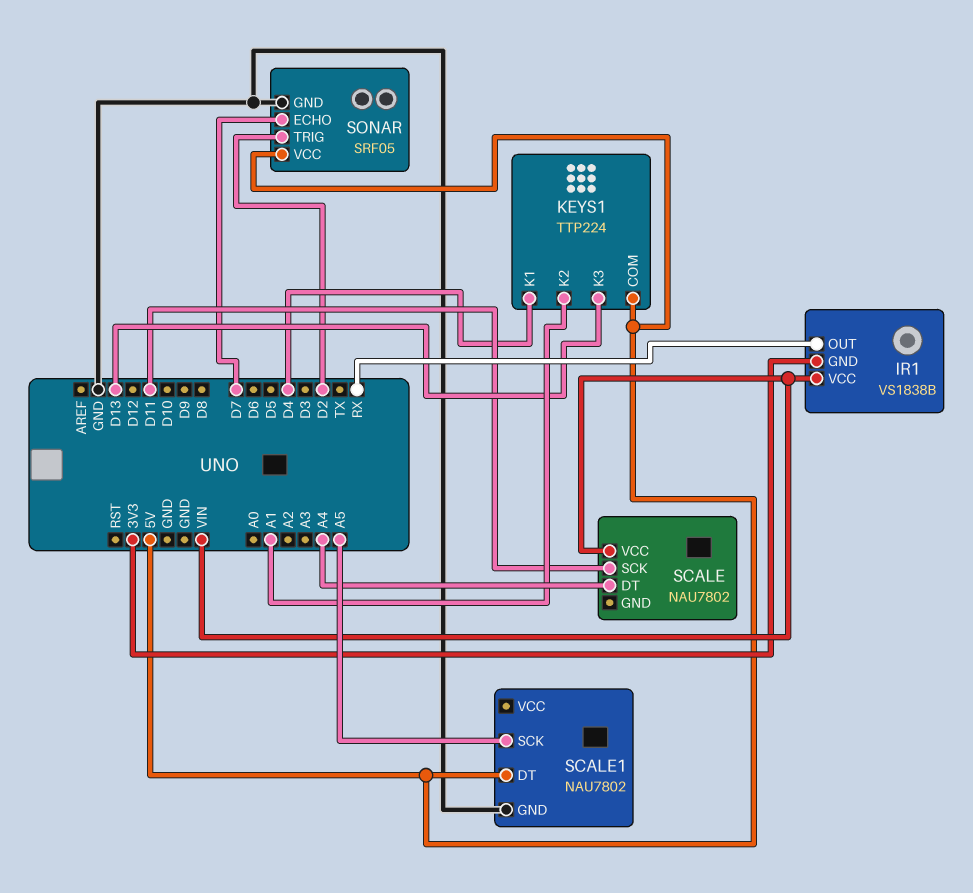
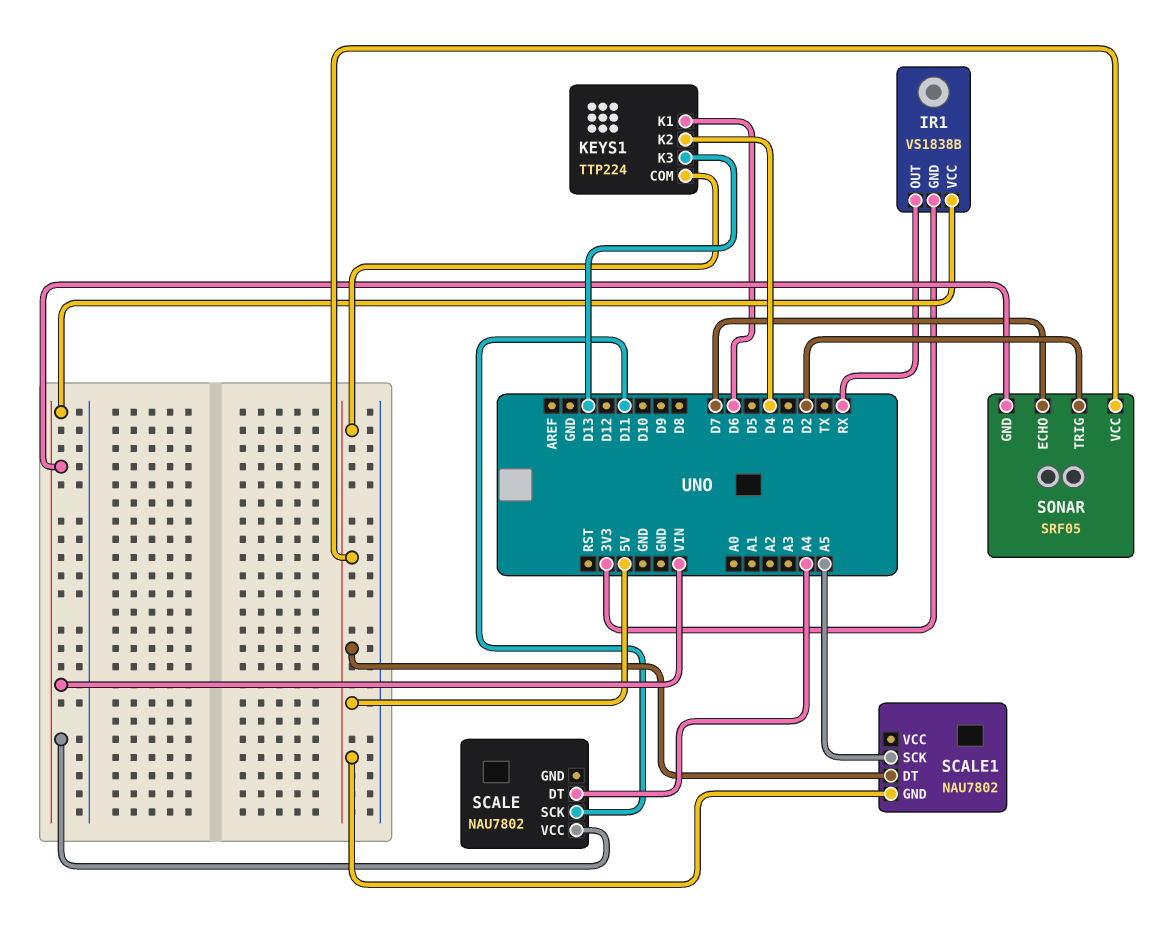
KEYS1 pin K1: D4 -> D6
KEYS1 pin K2: A1 -> D4
SCALE1 pin GND: GND -> 5V
SONAR pin GND: GND -> VIN

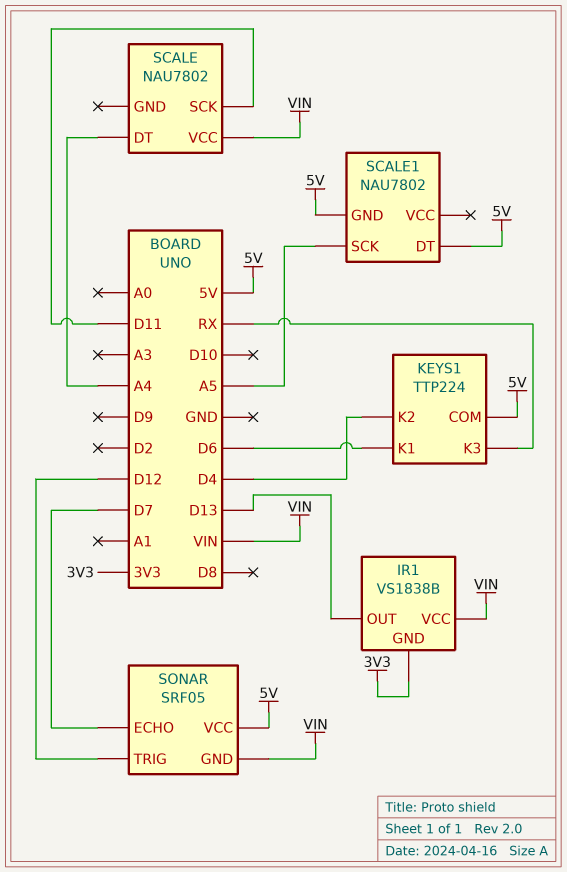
IR1 pin OUT: RX -> D13
KEYS1 pin K3: D13 -> RX
SONAR pin TRIG: D2 -> D12

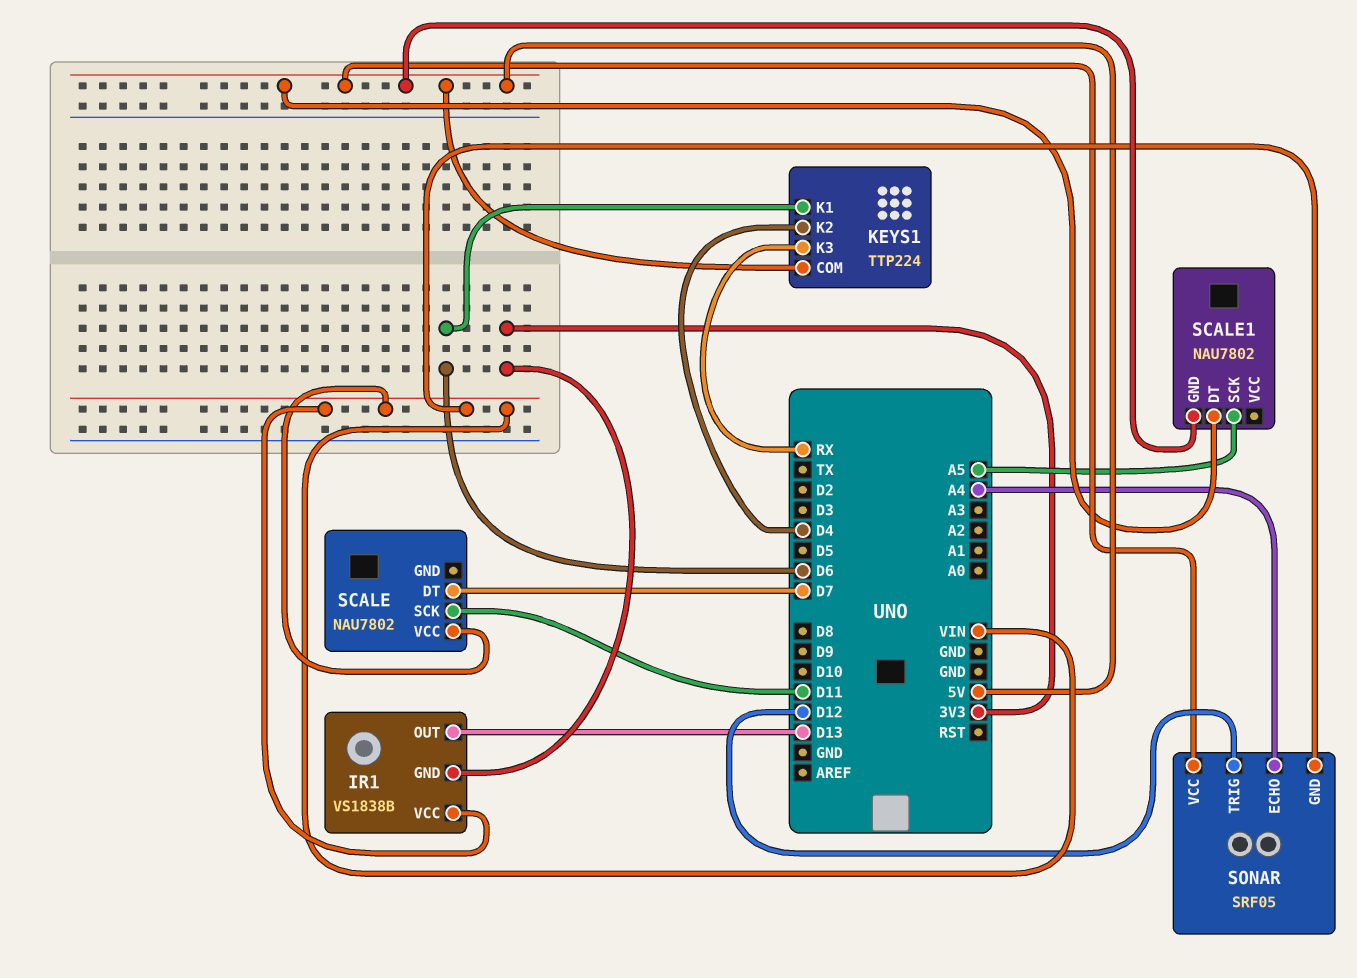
SCALE pin DT: A4 -> D7
SONAR pin ECHO: D7 -> A4

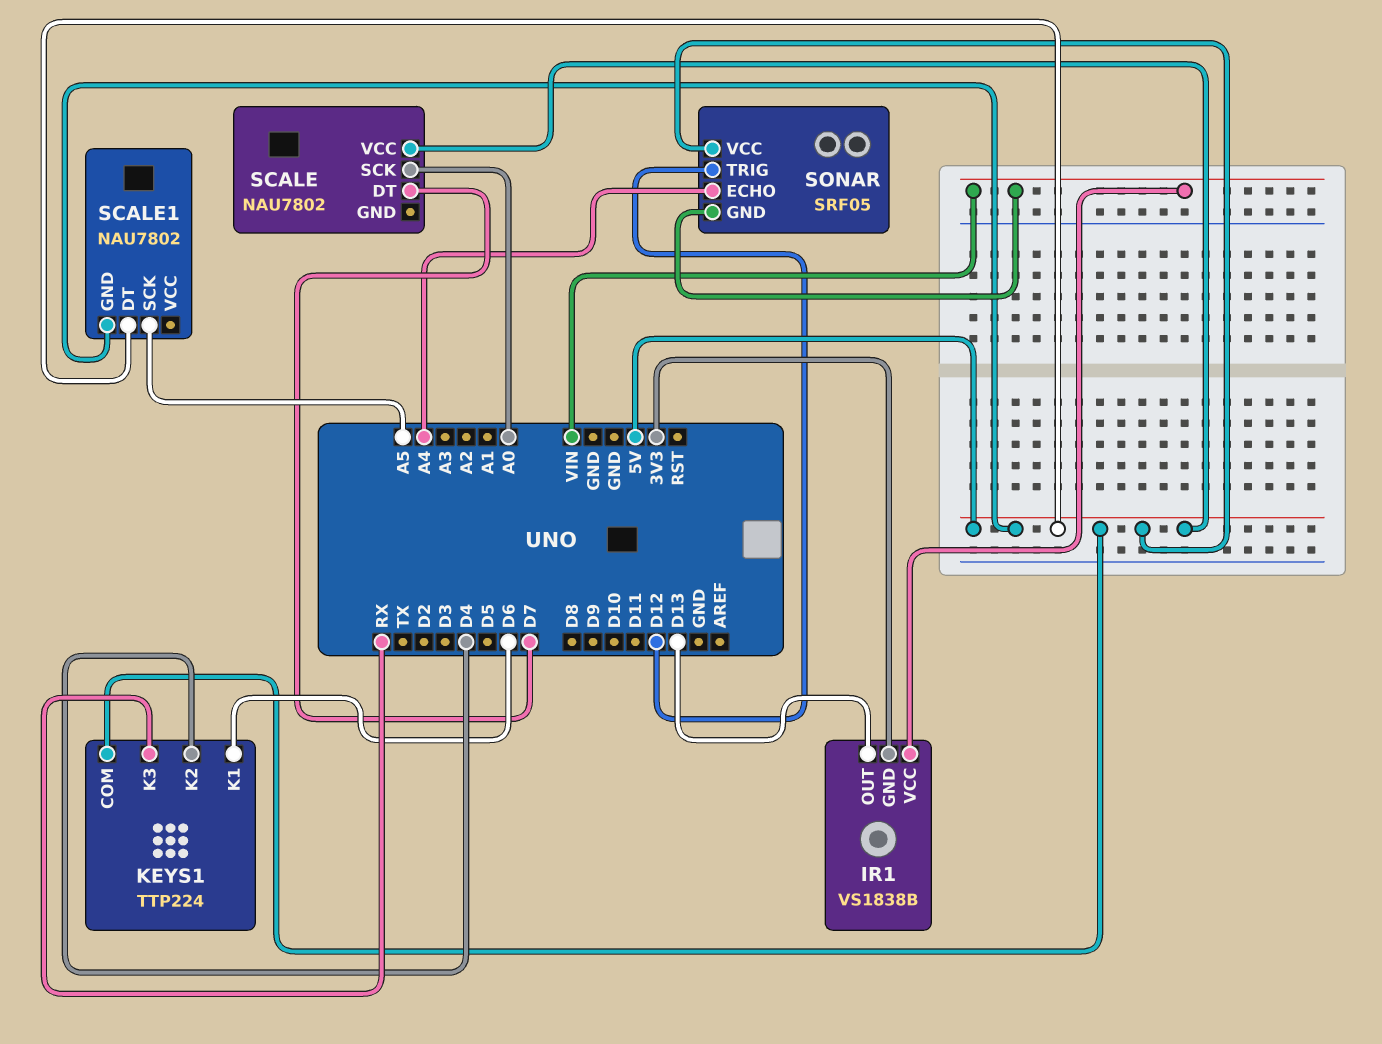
SCALE pin SCK: D11 -> A0
SCALE pin VCC: VIN -> 5V

